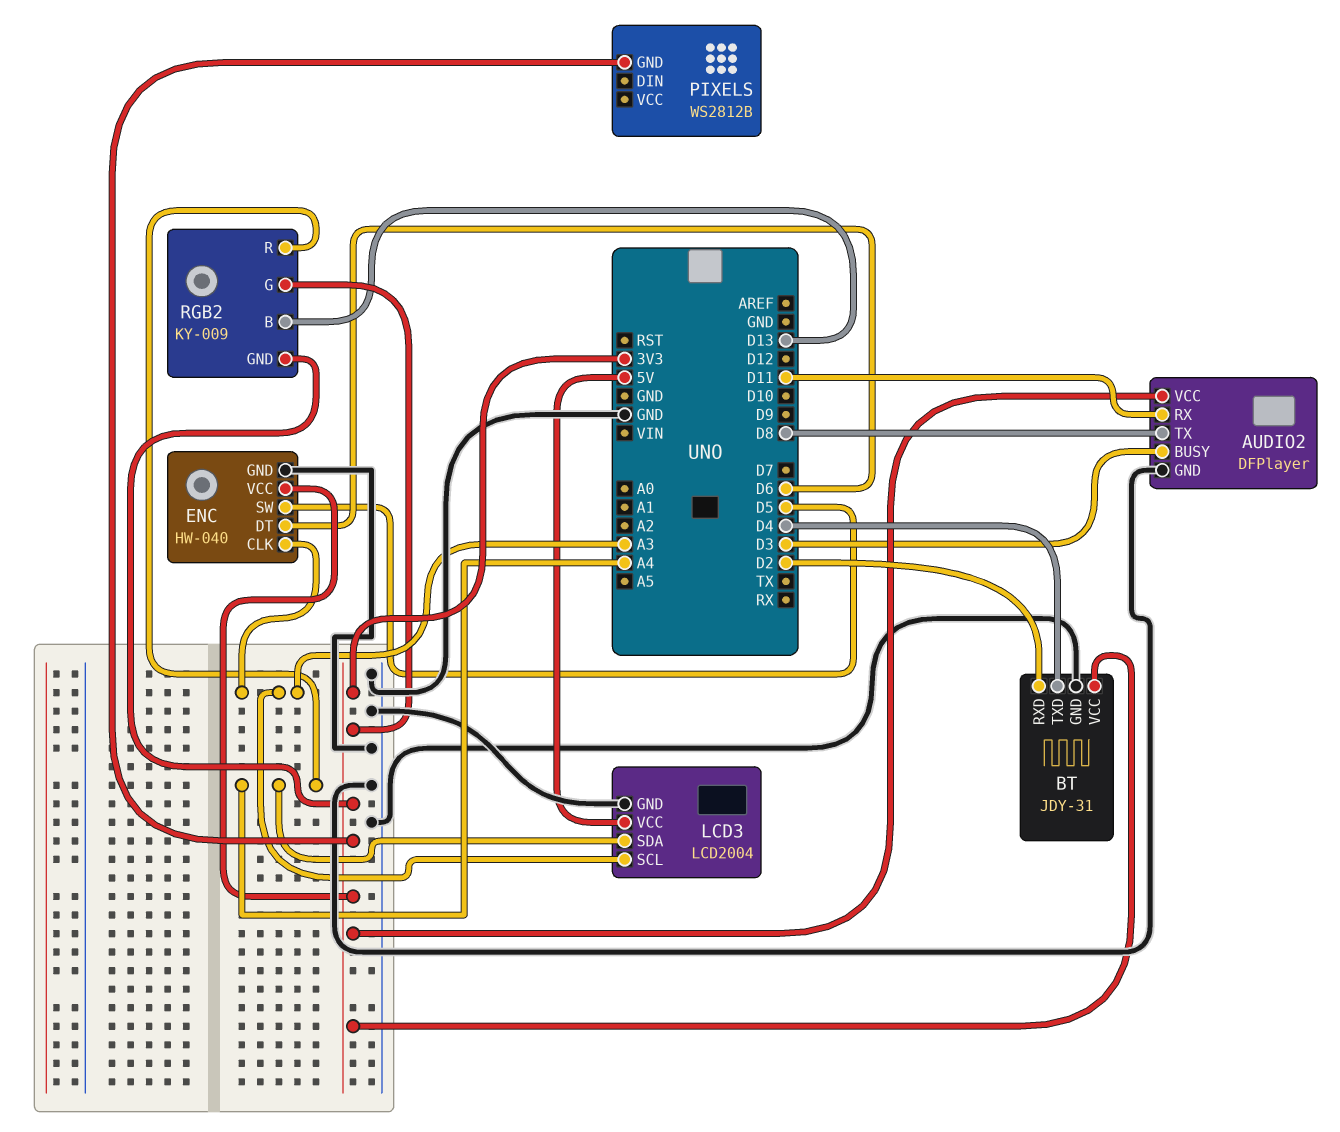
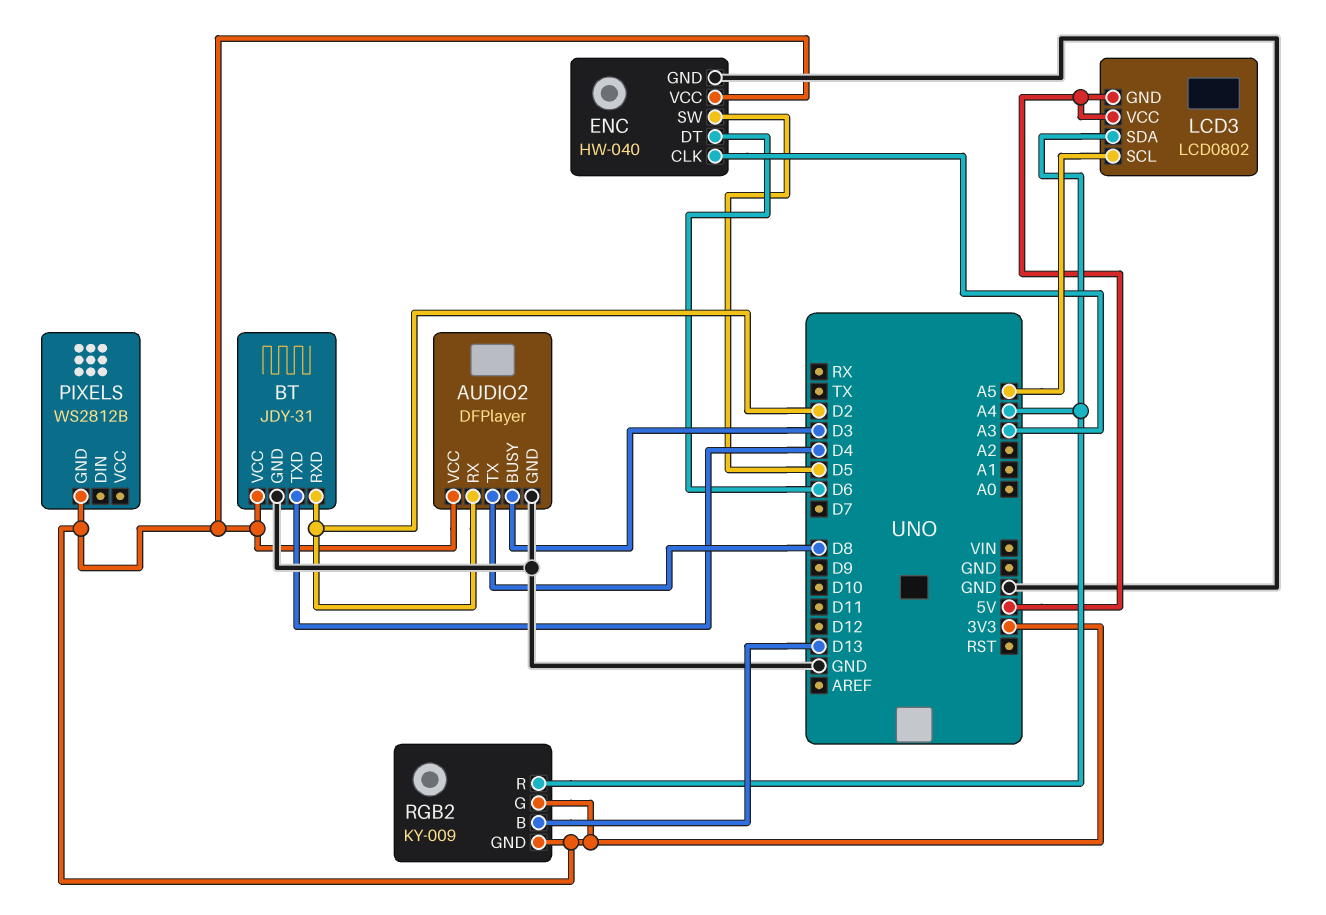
AUDIO2 pin RX: D11 -> D2
LCD3: LCD2004 -> LCD0802
LCD3 pin GND: GND -> 5V
LCD3 pin SCL: A3 -> A5

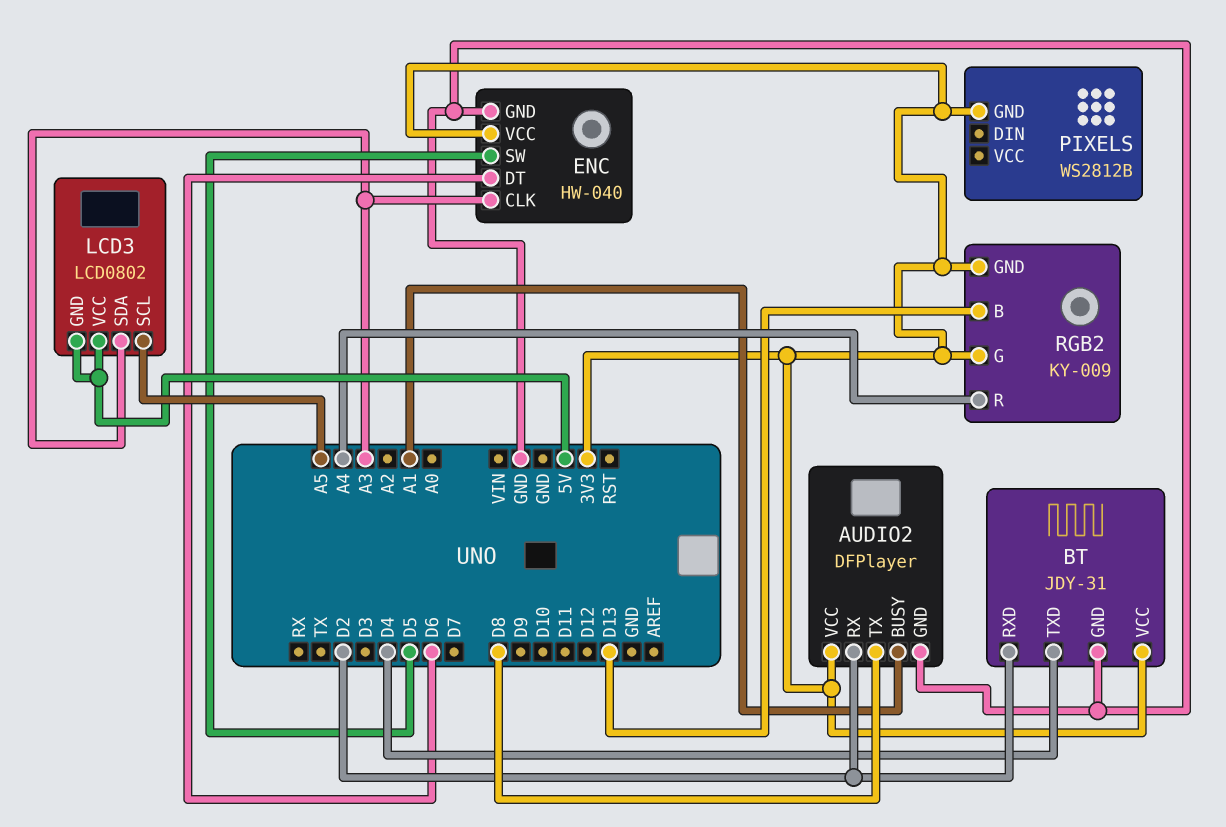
AUDIO2 pin BUSY: D3 -> A1
LCD3 pin SDA: A4 -> A3

